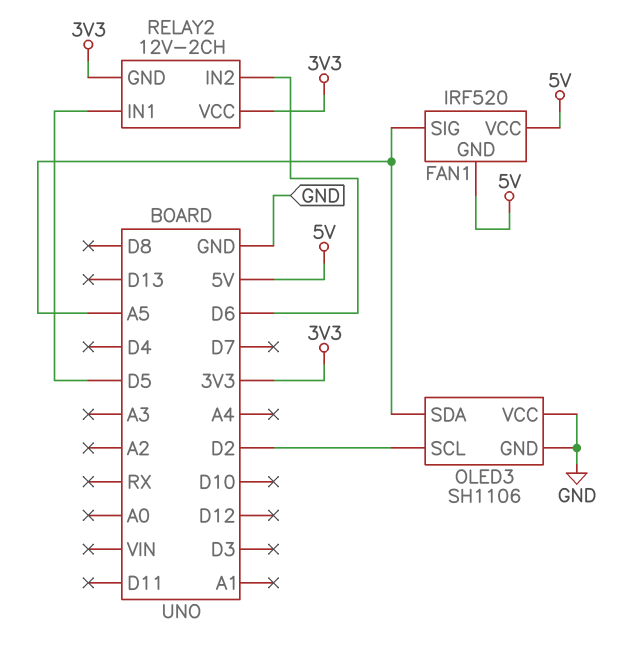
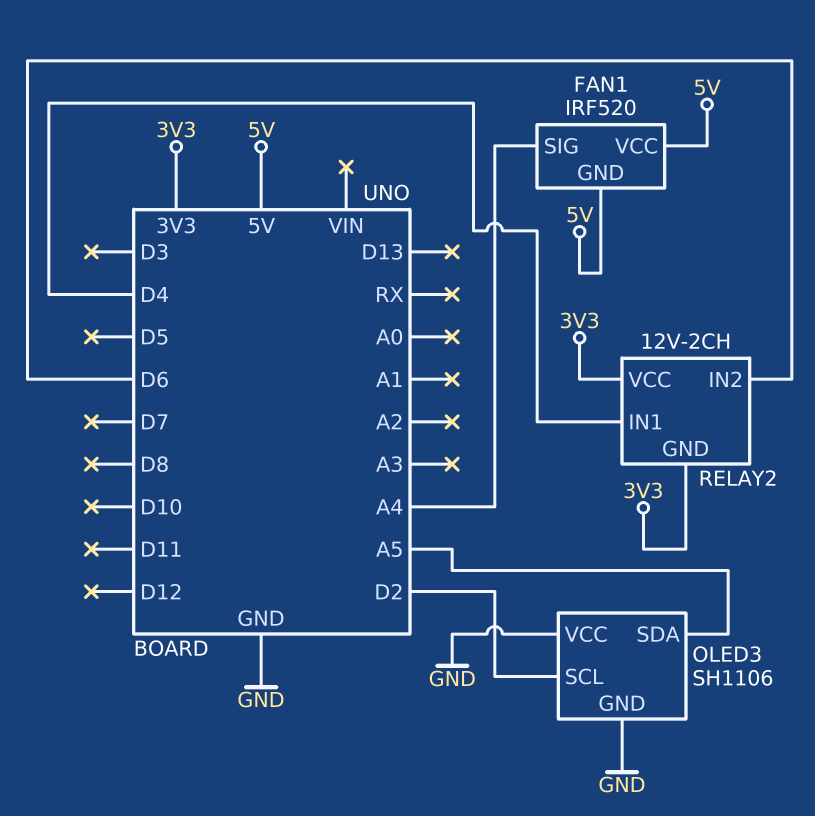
FAN1 pin SIG: A5 -> A4
RELAY2 pin IN1: D5 -> D4

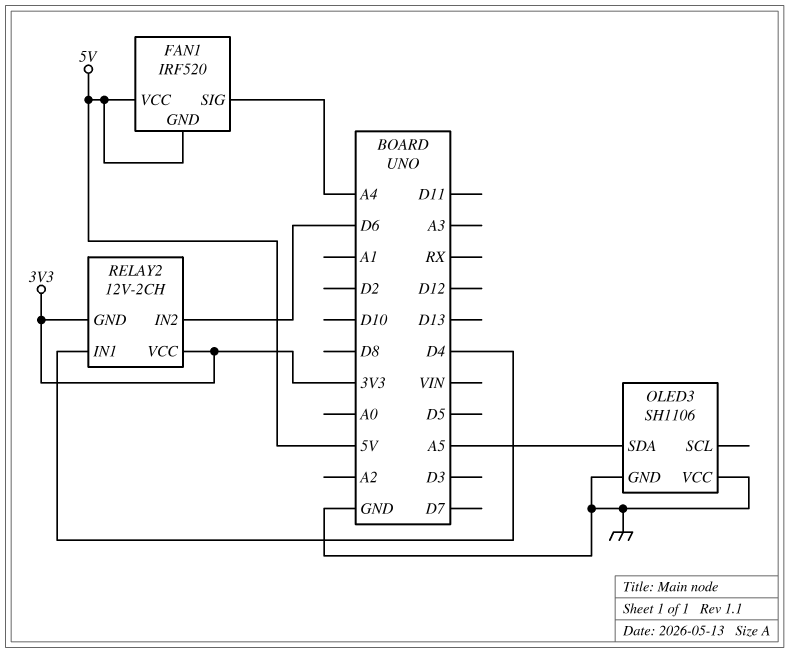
OLED3 pin SCL: D2 -> none

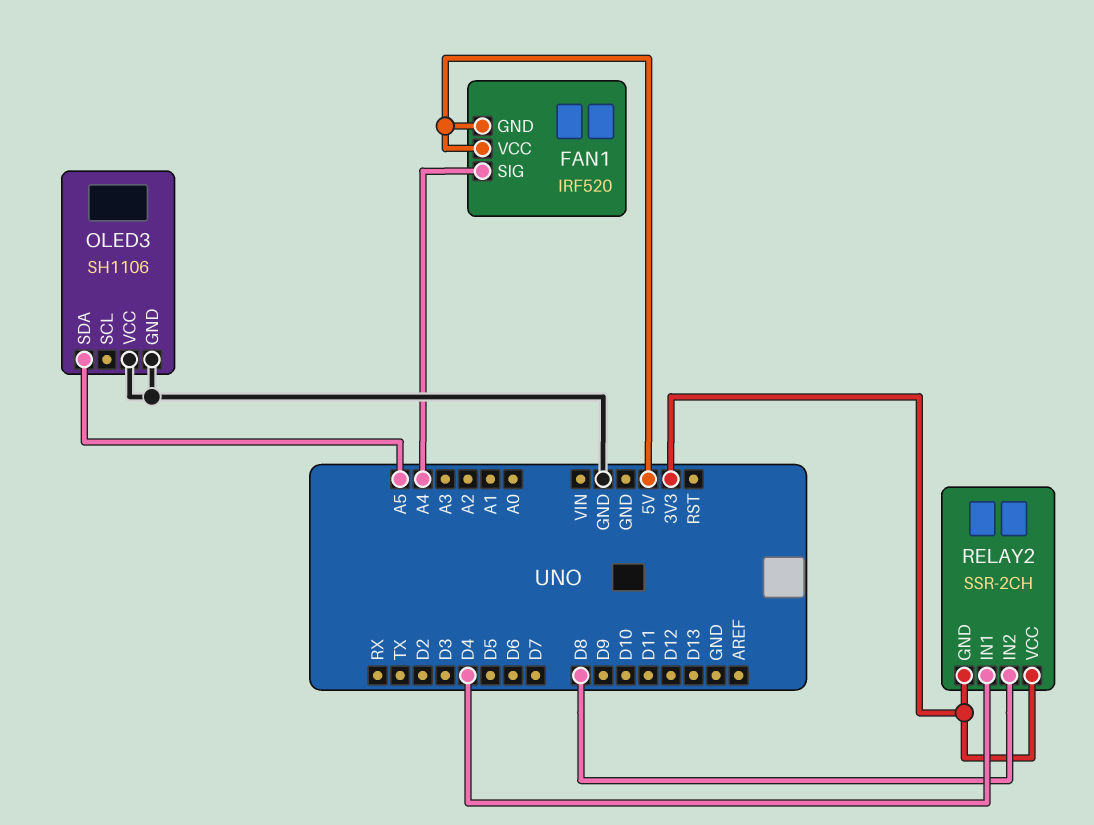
RELAY2: 12V-2CH -> SSR-2CH
RELAY2 pin IN2: D6 -> D8

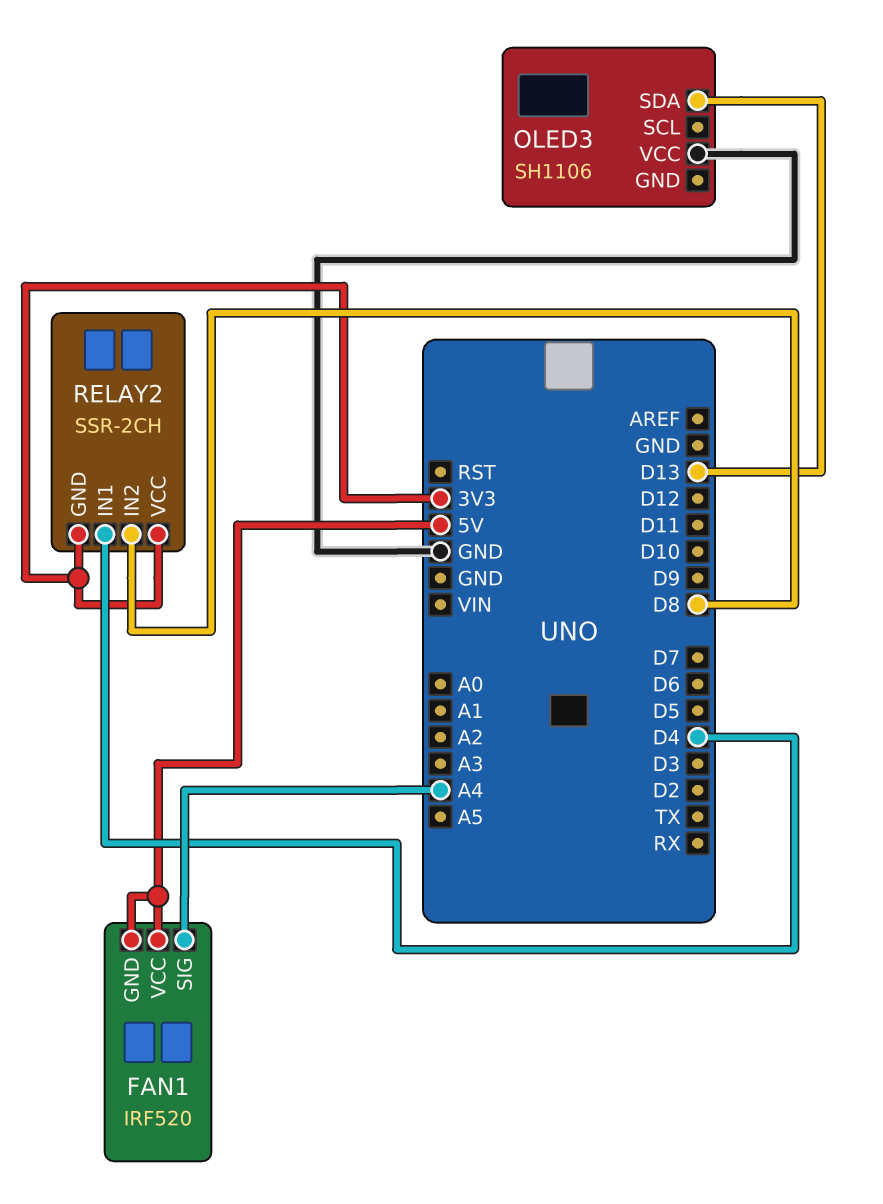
OLED3 pin GND: GND -> none
OLED3 pin SDA: A5 -> D13

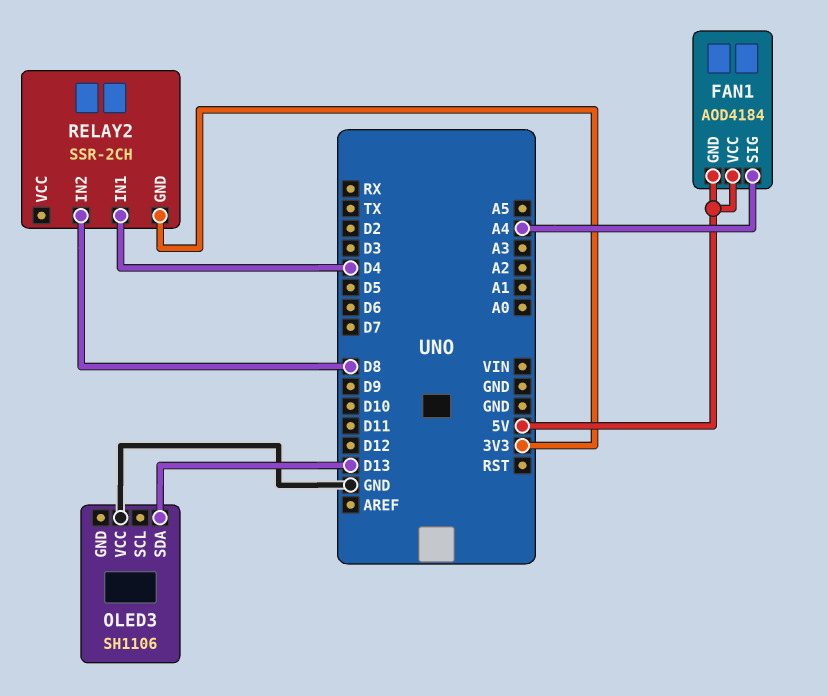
FAN1: IRF520 -> AOD4184
RELAY2 pin VCC: 3V3 -> none

